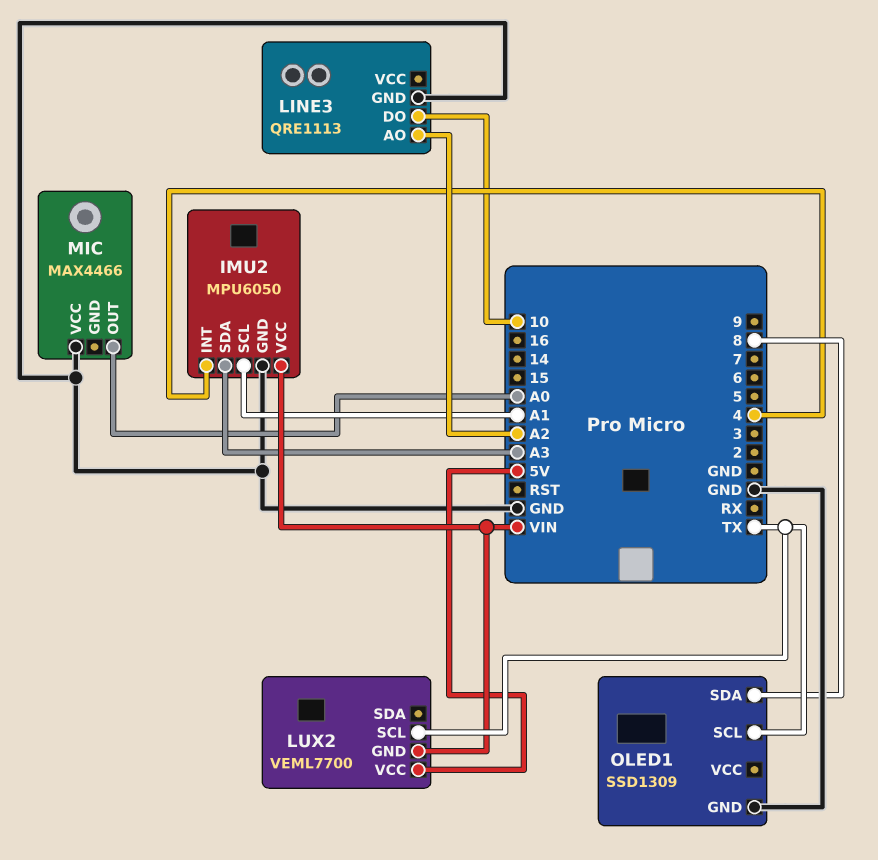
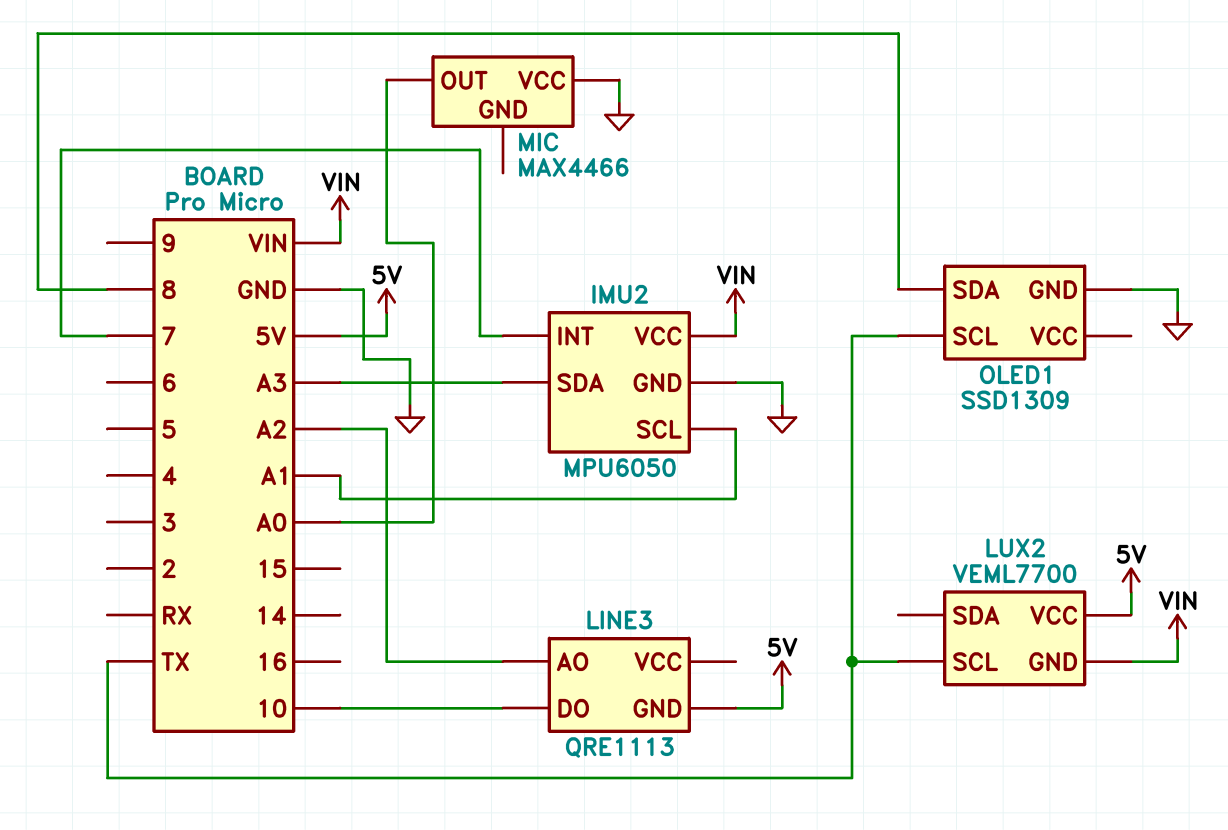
IMU2 pin INT: 4 -> 7
LINE3 pin GND: GND -> 5V

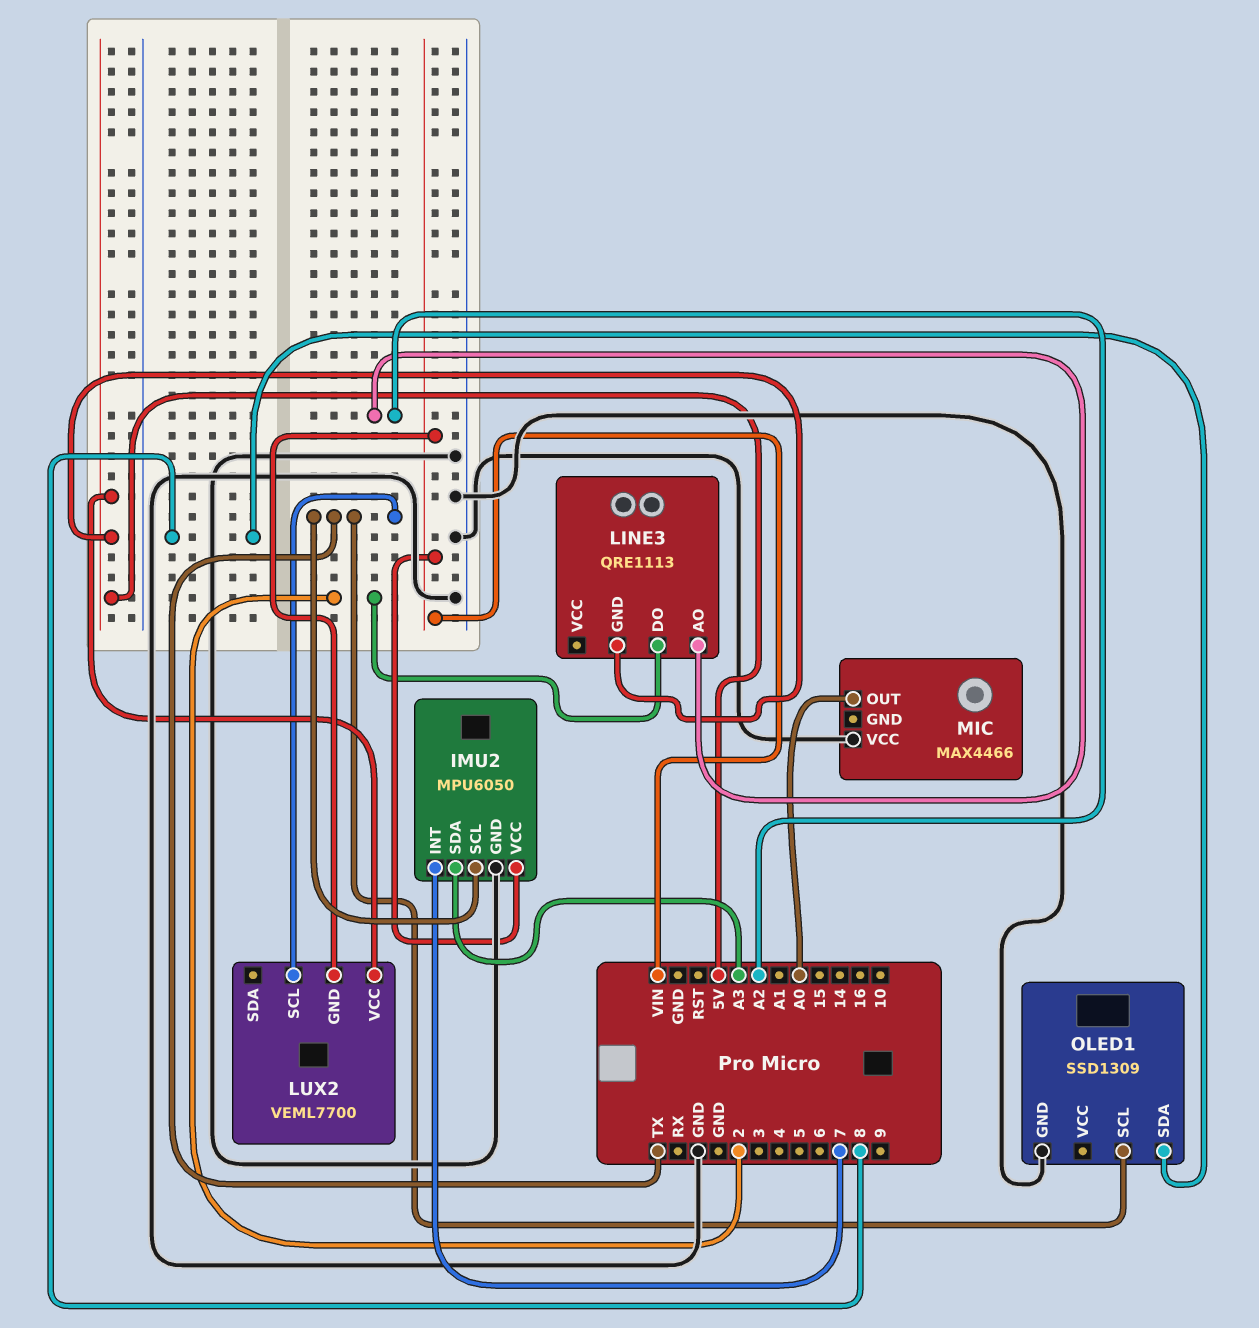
IMU2 pin SCL: A1 -> TX
LINE3 pin DO: 10 -> 2

